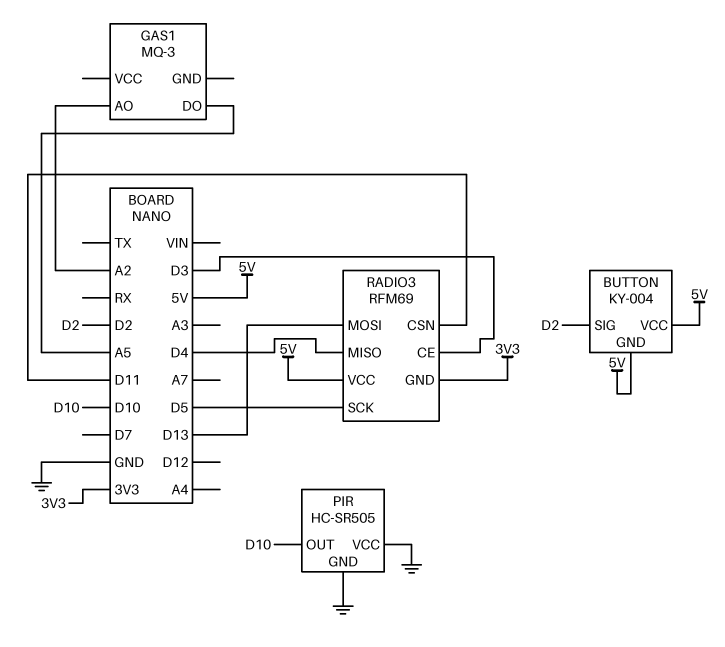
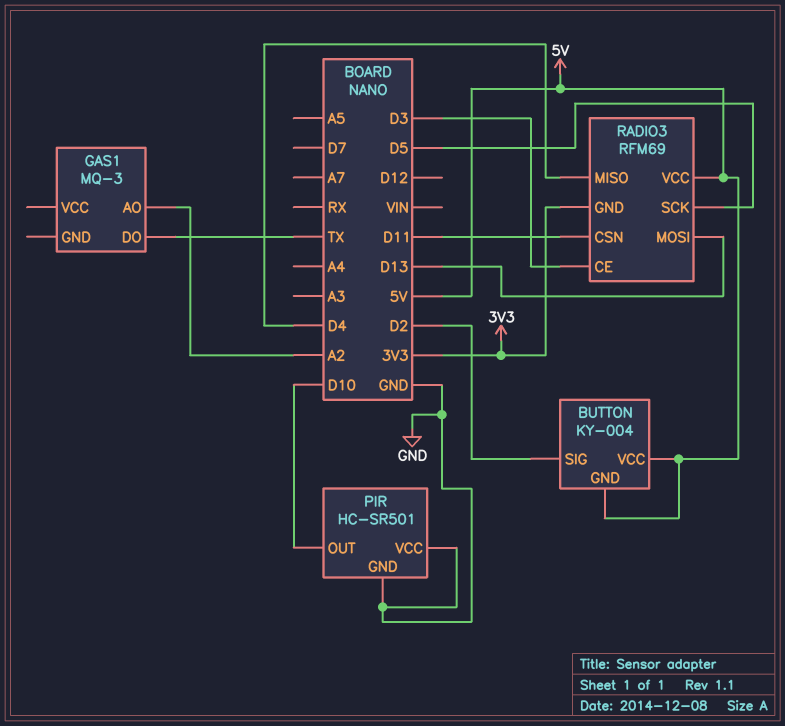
GAS1 pin DO: A5 -> TX
PIR: HC-SR505 -> HC-SR501

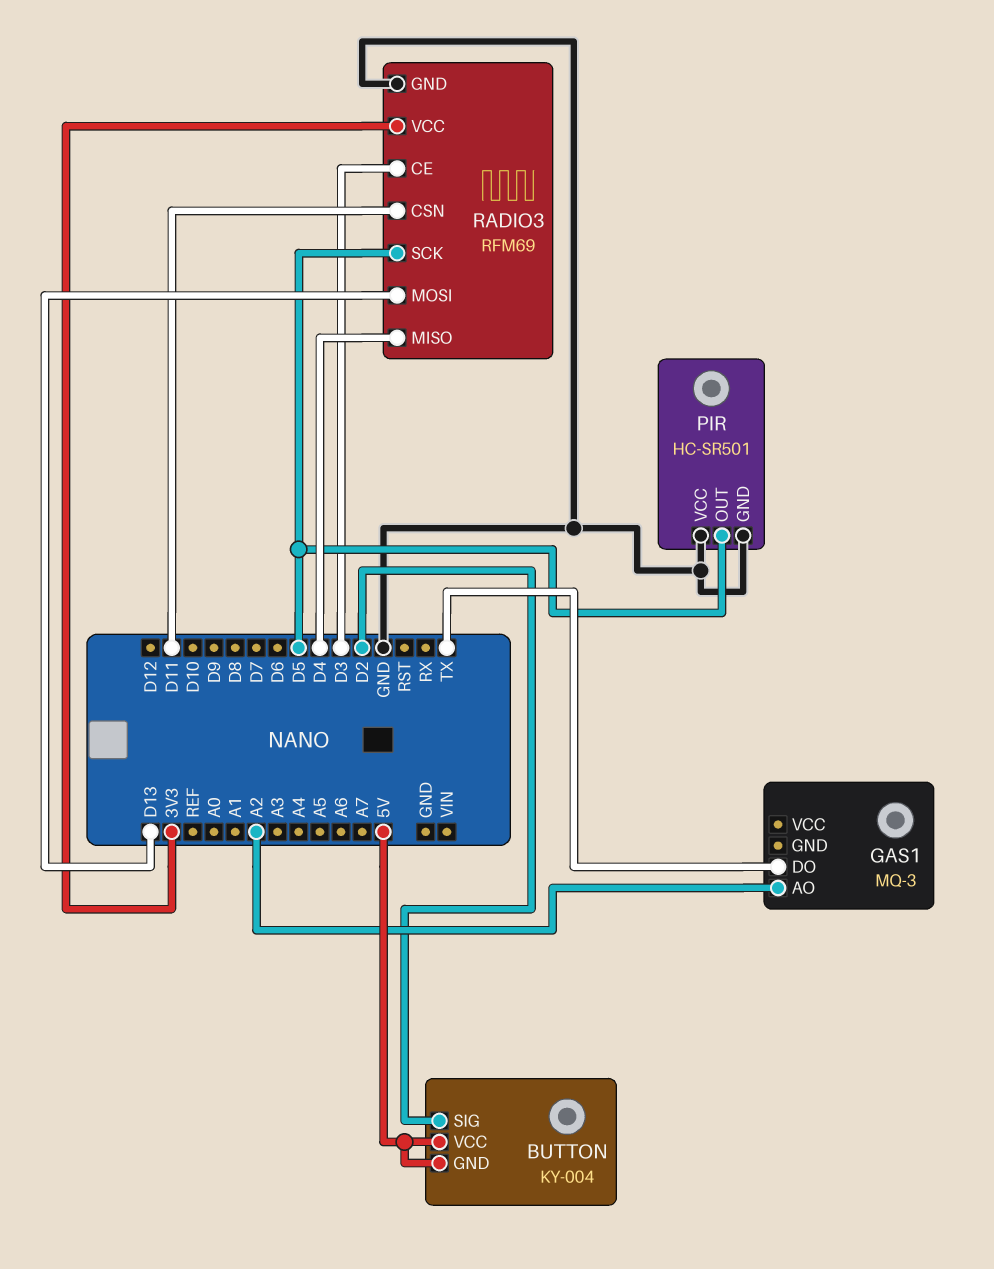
PIR pin OUT: D10 -> D5
RADIO3 pin GND: 3V3 -> GND
RADIO3 pin VCC: 5V -> 3V3

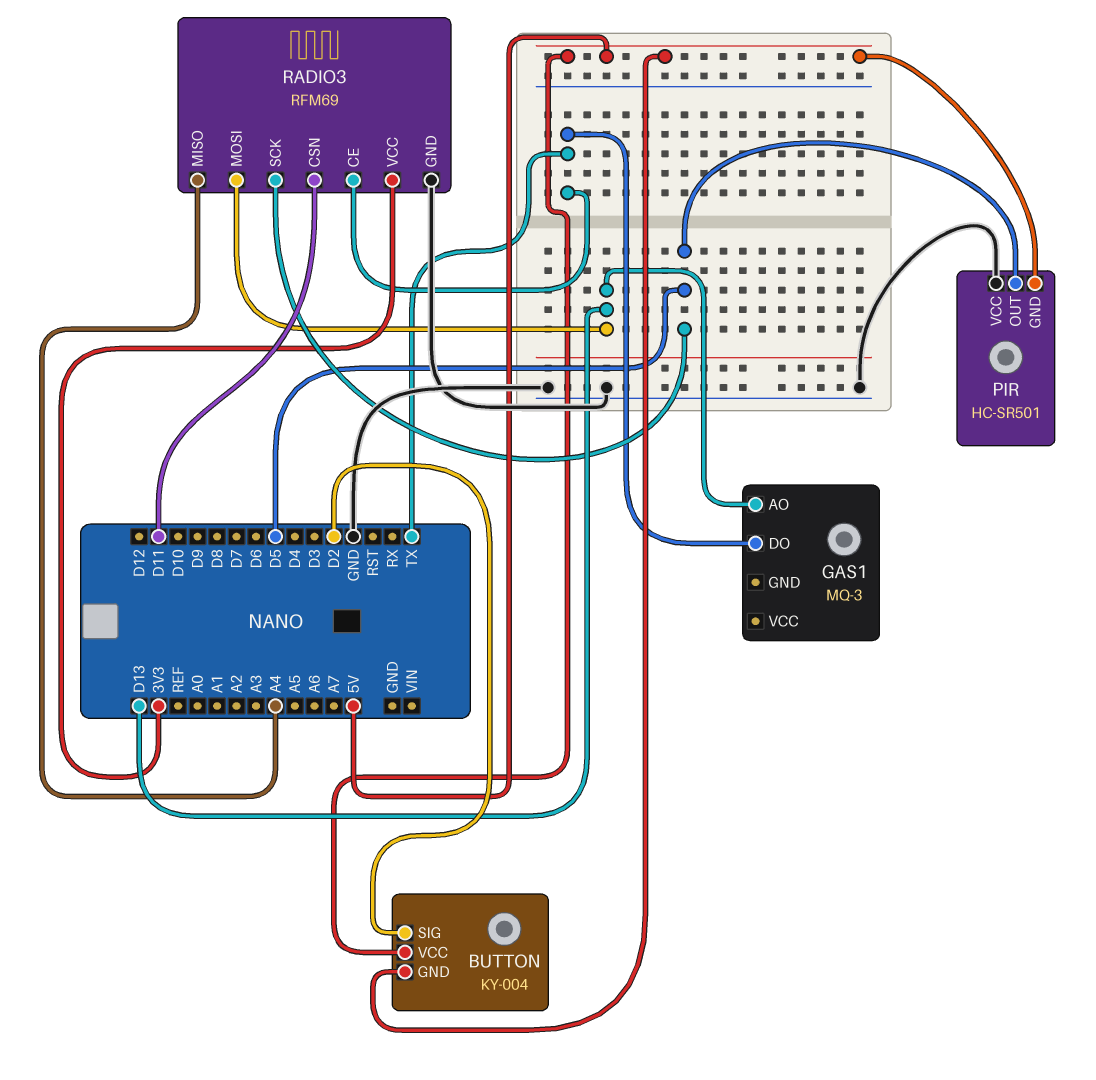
GAS1 pin AO: A2 -> D13
PIR pin GND: GND -> 5V
RADIO3 pin CE: D3 -> TX
RADIO3 pin MISO: D4 -> A4

